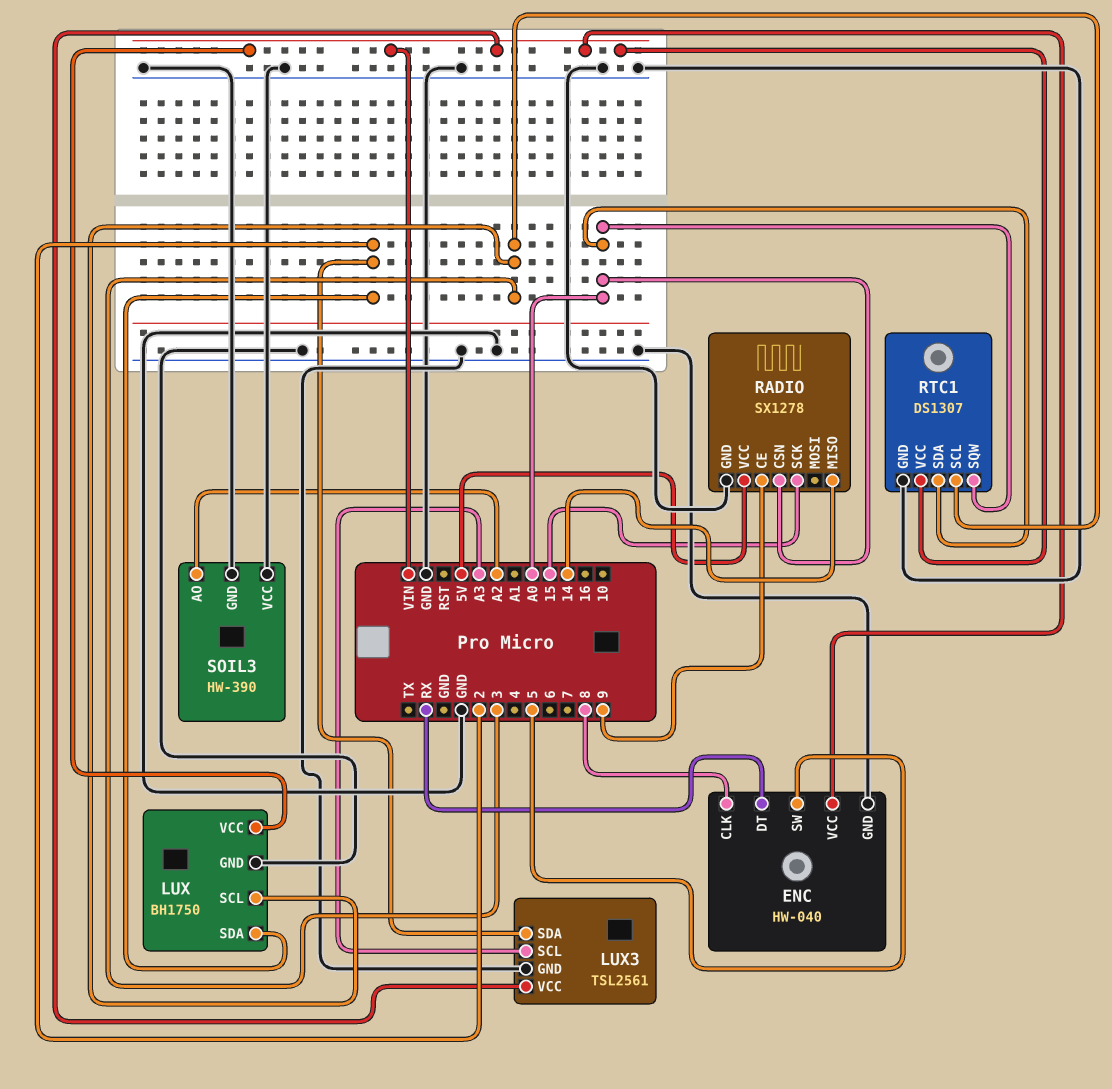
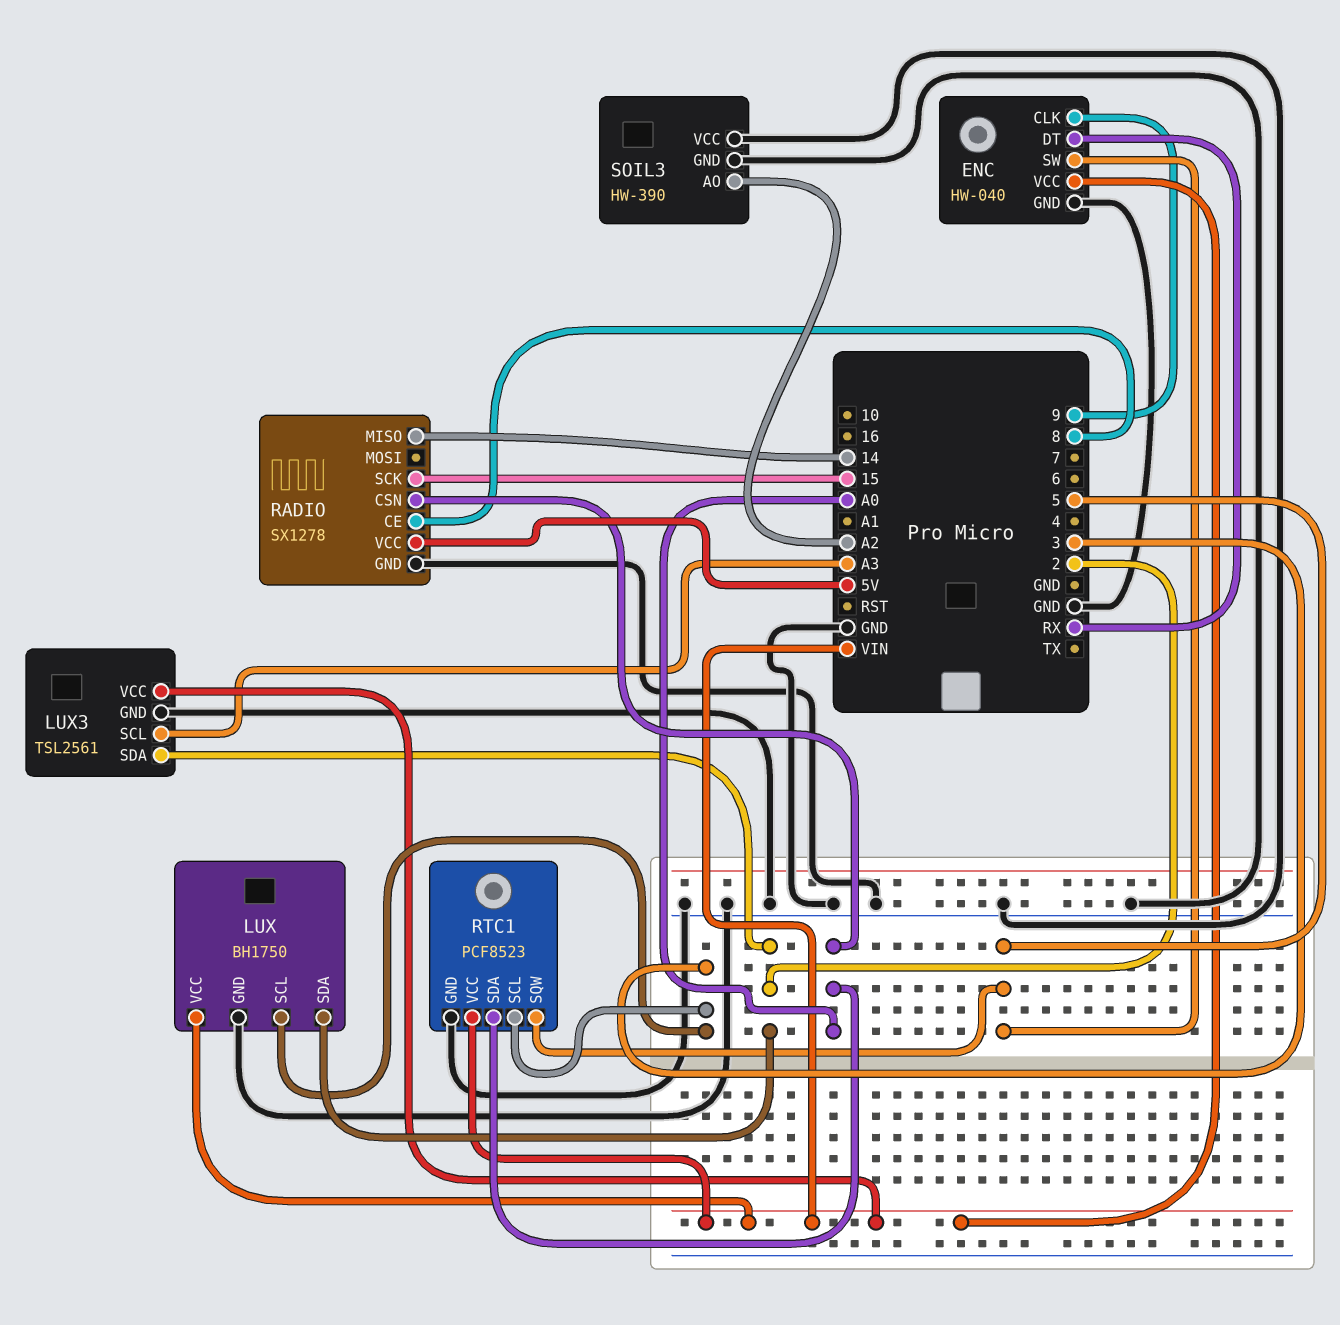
ENC pin CLK: 8 -> 9
RADIO pin CE: 9 -> 8
RTC1: DS1307 -> PCF8523
RTC1 pin SQW: A0 -> 5

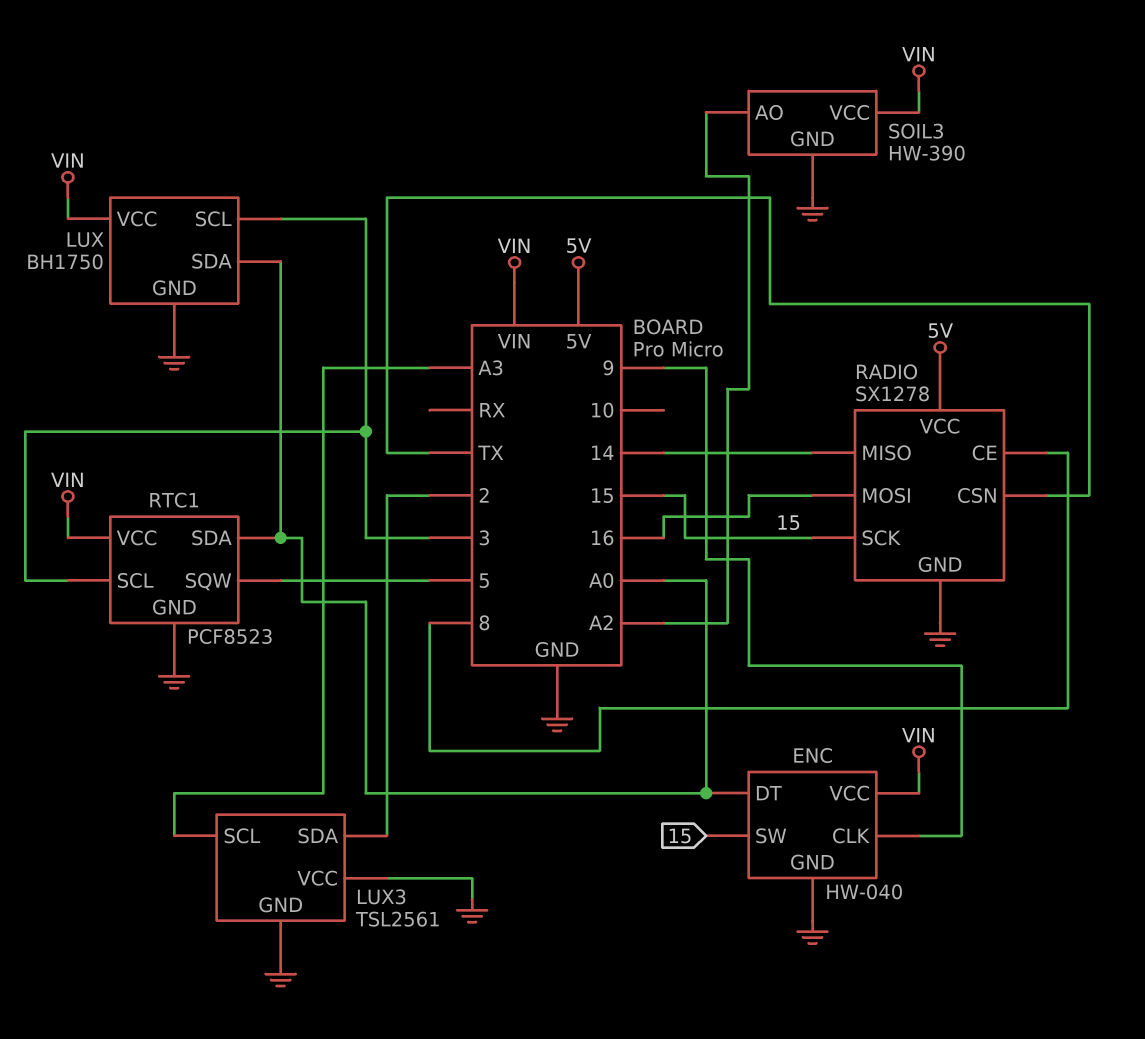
ENC pin DT: RX -> A0
ENC pin SW: 5 -> 15
LUX pin SDA: 2 -> A0
LUX3 pin VCC: VIN -> GND
RADIO pin CSN: A0 -> TX
RADIO pin MOSI: none -> 16
SOIL3 pin VCC: GND -> VIN

